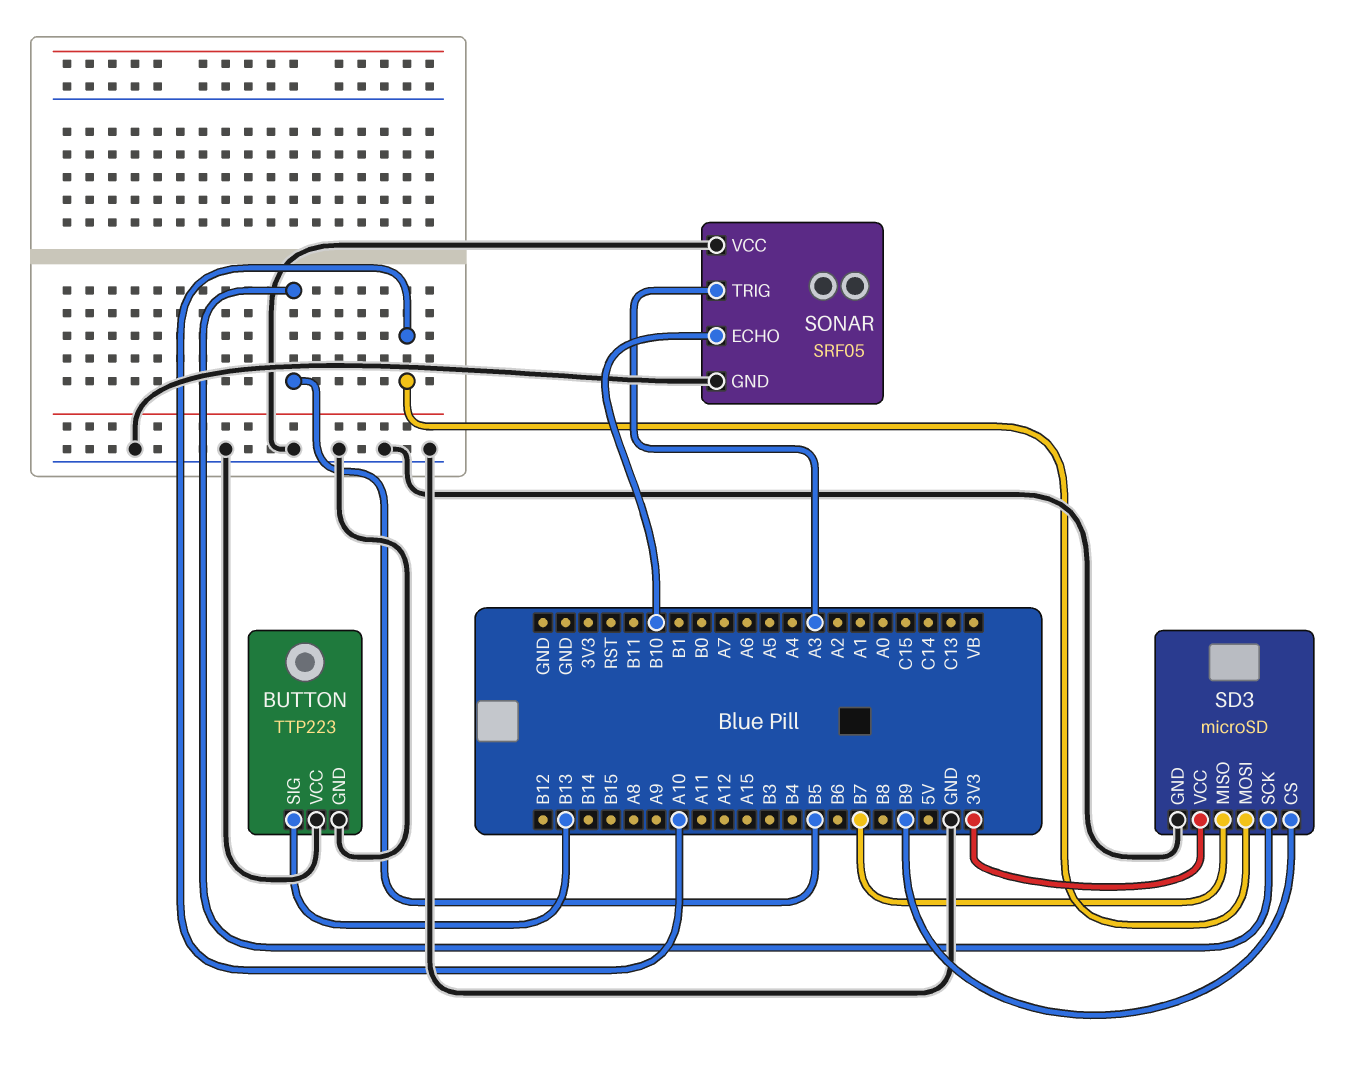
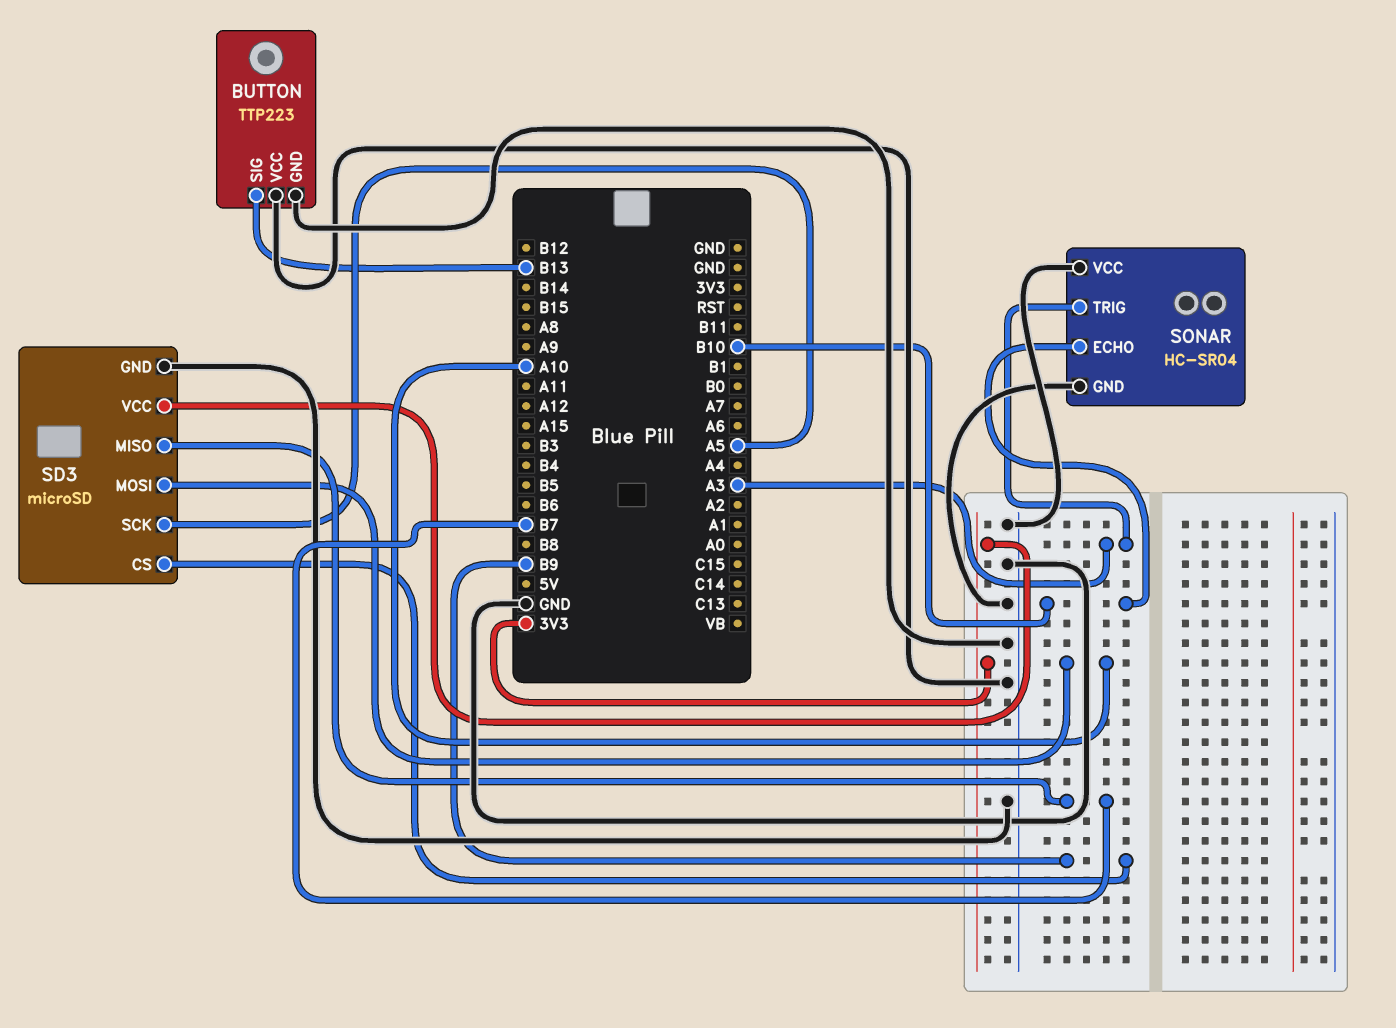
SD3 pin SCK: B5 -> A5
SONAR: SRF05 -> HC-SR04

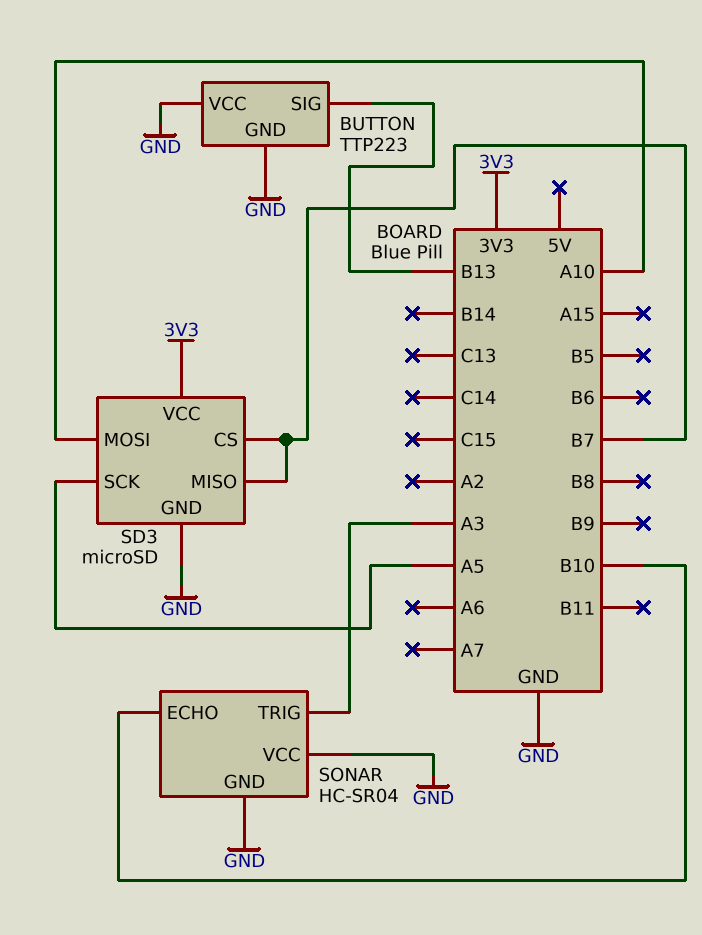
SD3 pin CS: B9 -> B7

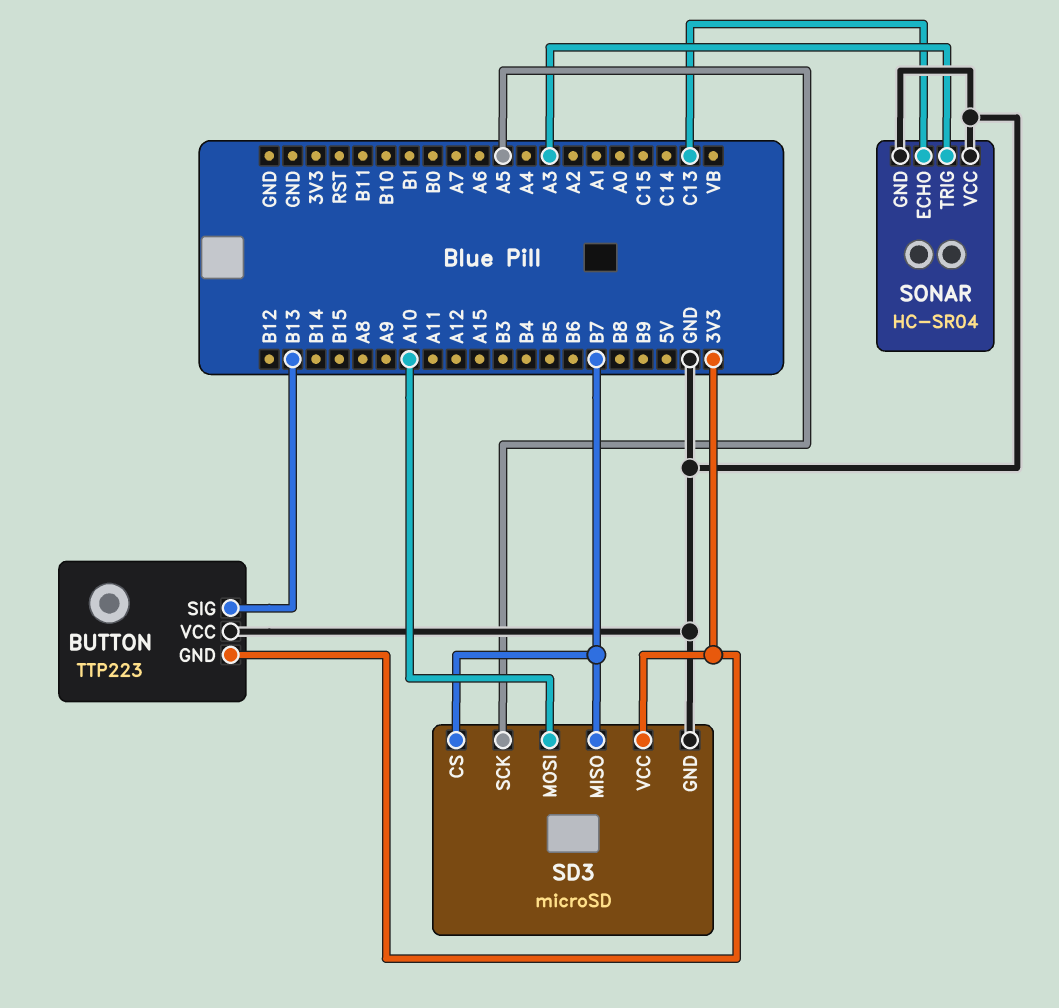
BUTTON pin GND: GND -> 3V3
SONAR pin ECHO: B10 -> C13

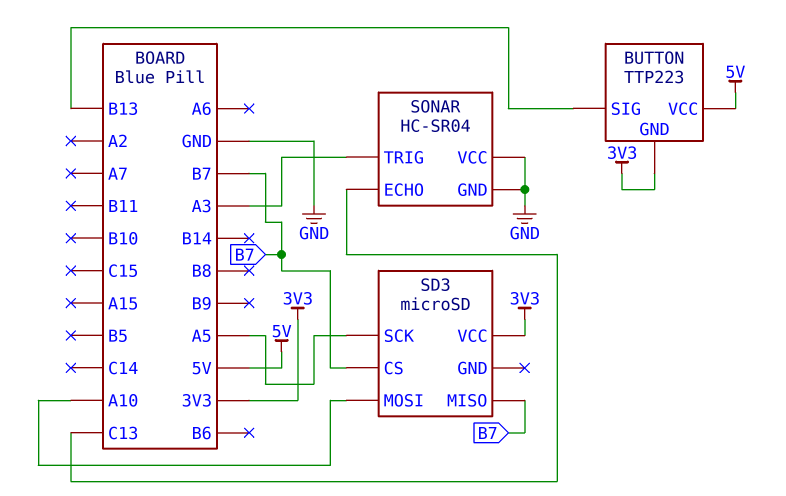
BUTTON pin VCC: GND -> 5V
SD3 pin GND: GND -> none

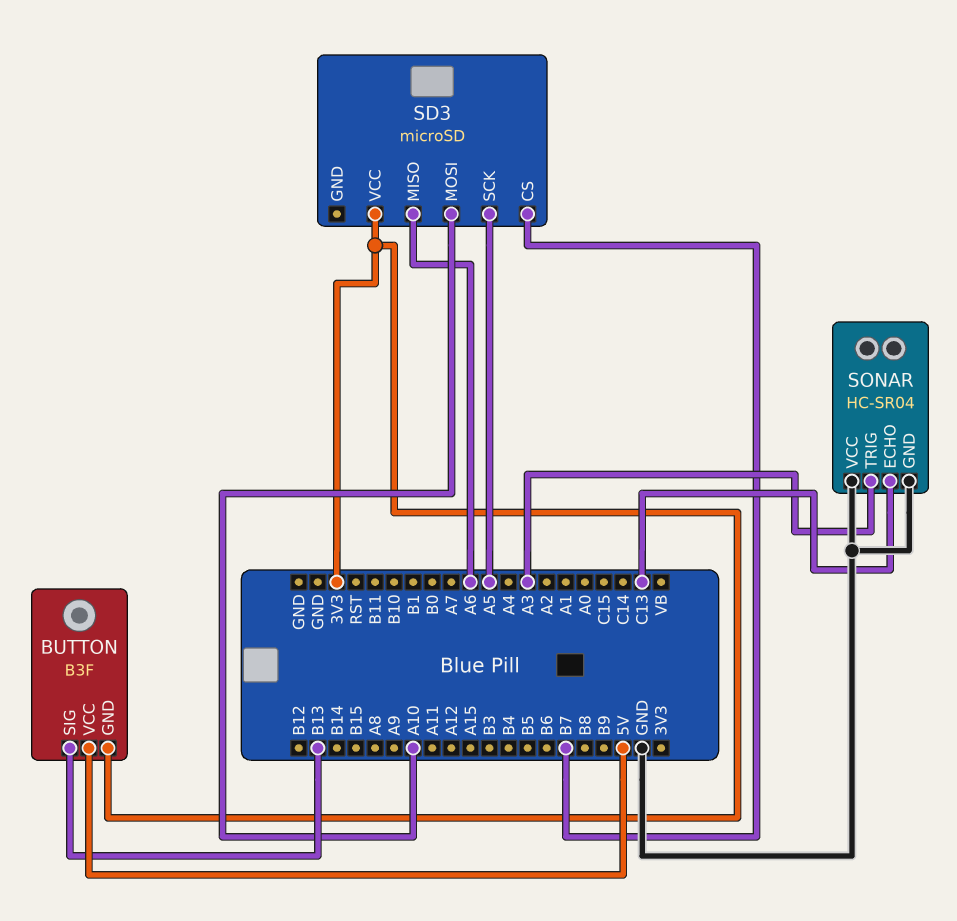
BUTTON: TTP223 -> B3F
SD3 pin MISO: B7 -> A6

